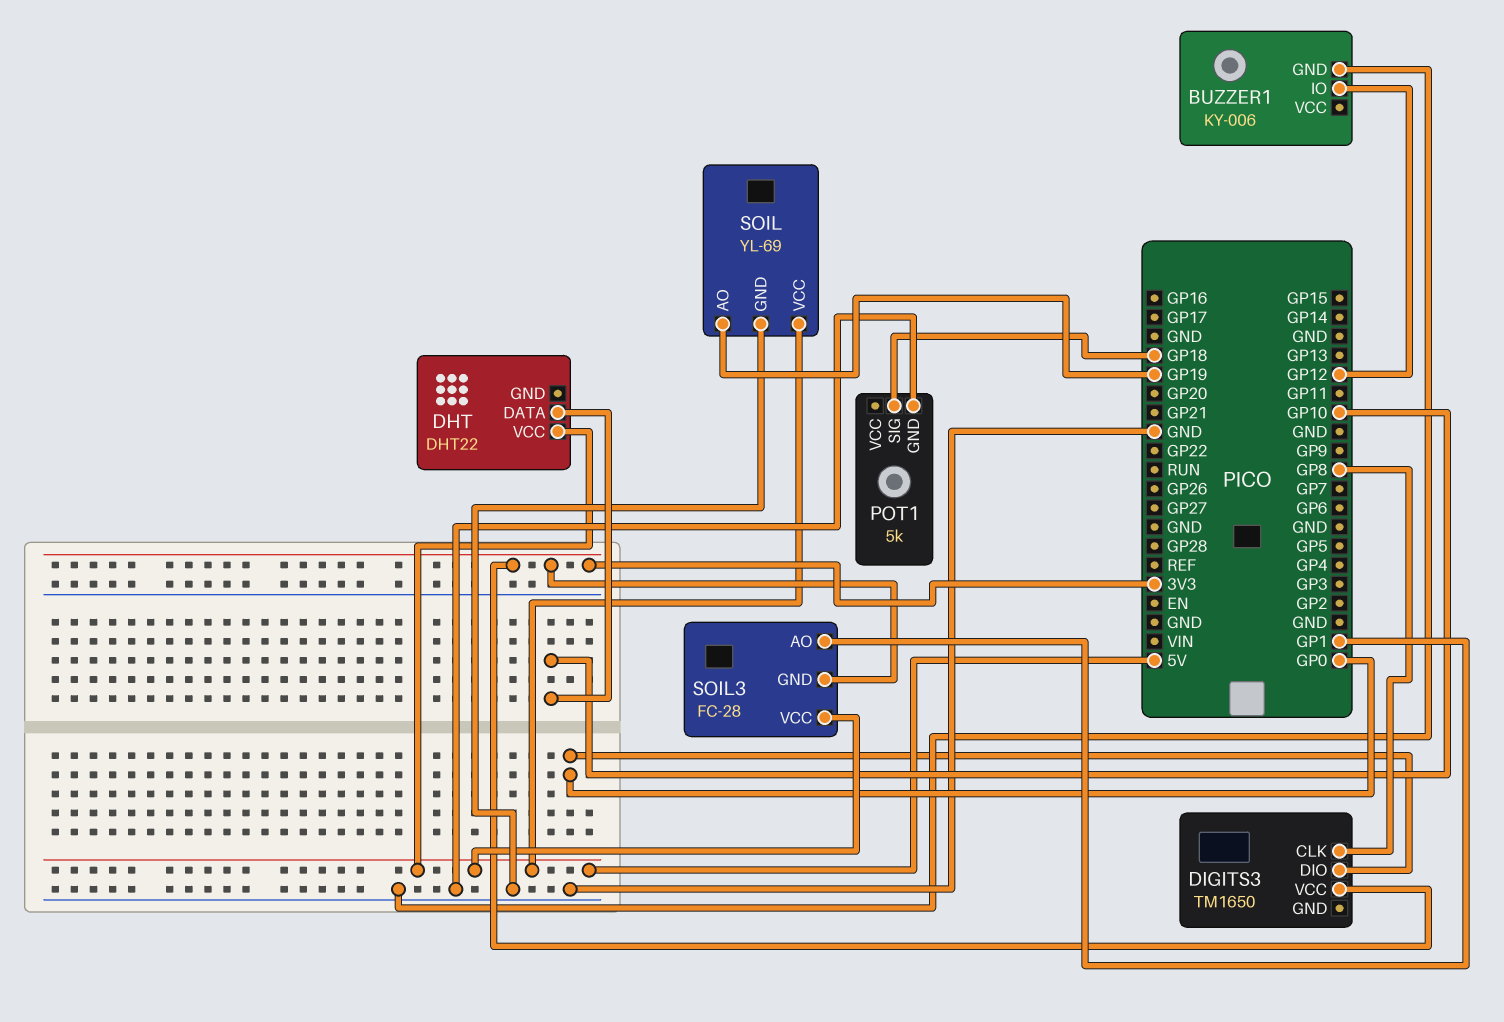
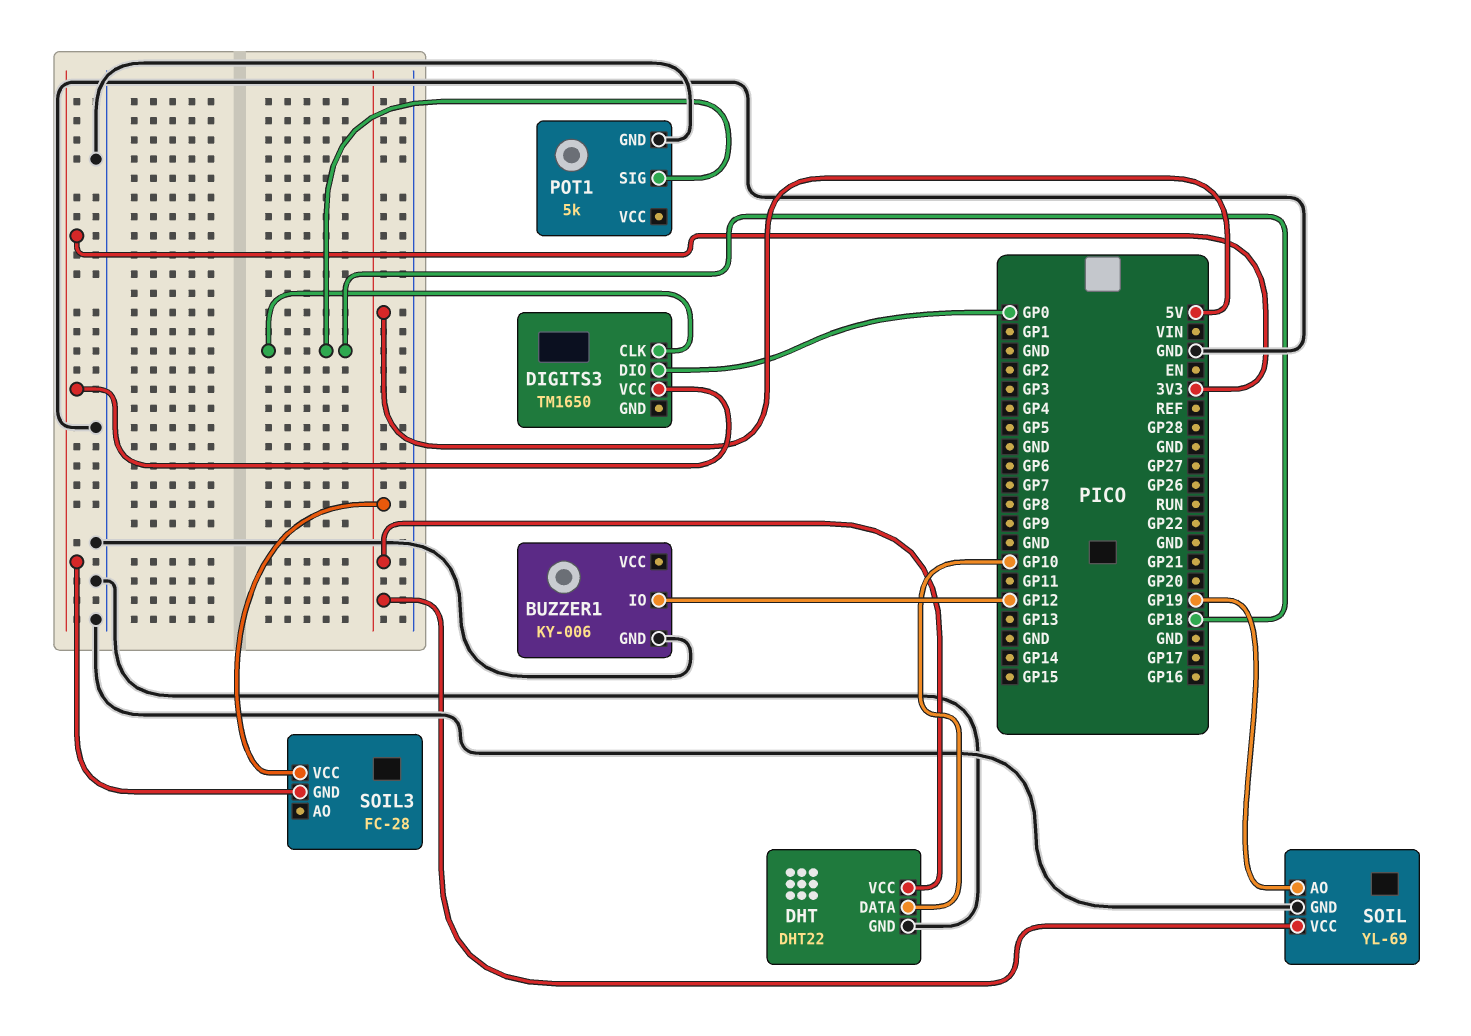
DHT pin GND: none -> GND
DIGITS3 pin CLK: GP8 -> GP18
SOIL3 pin AO: GP1 -> none

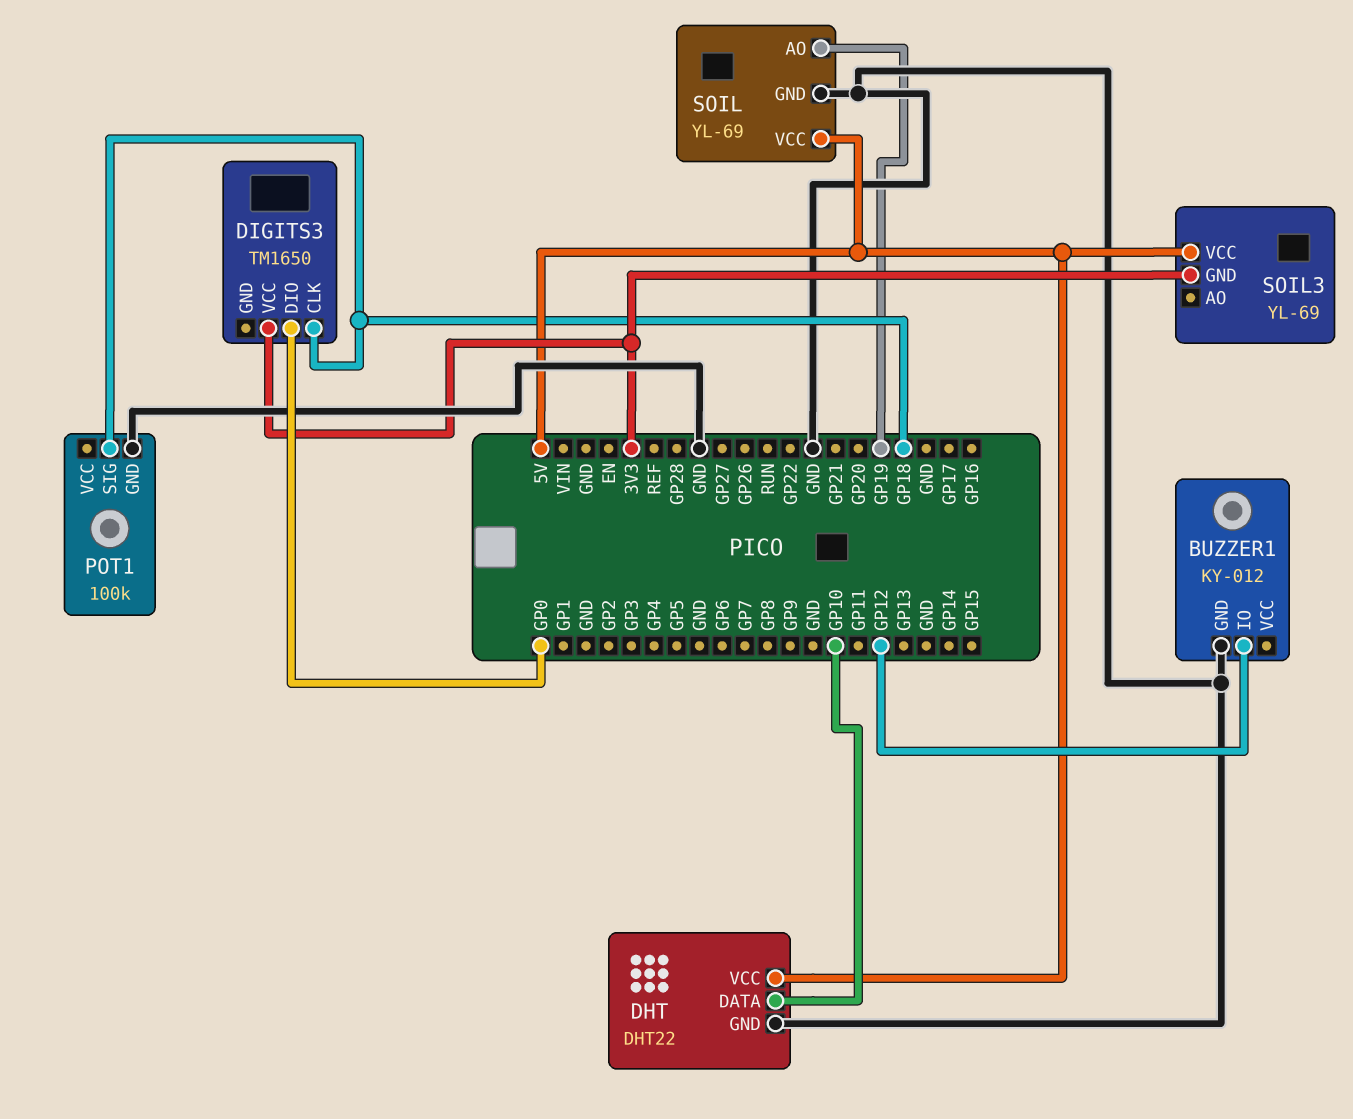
BUZZER1: KY-006 -> KY-012
POT1: 5k -> 100k
SOIL3: FC-28 -> YL-69

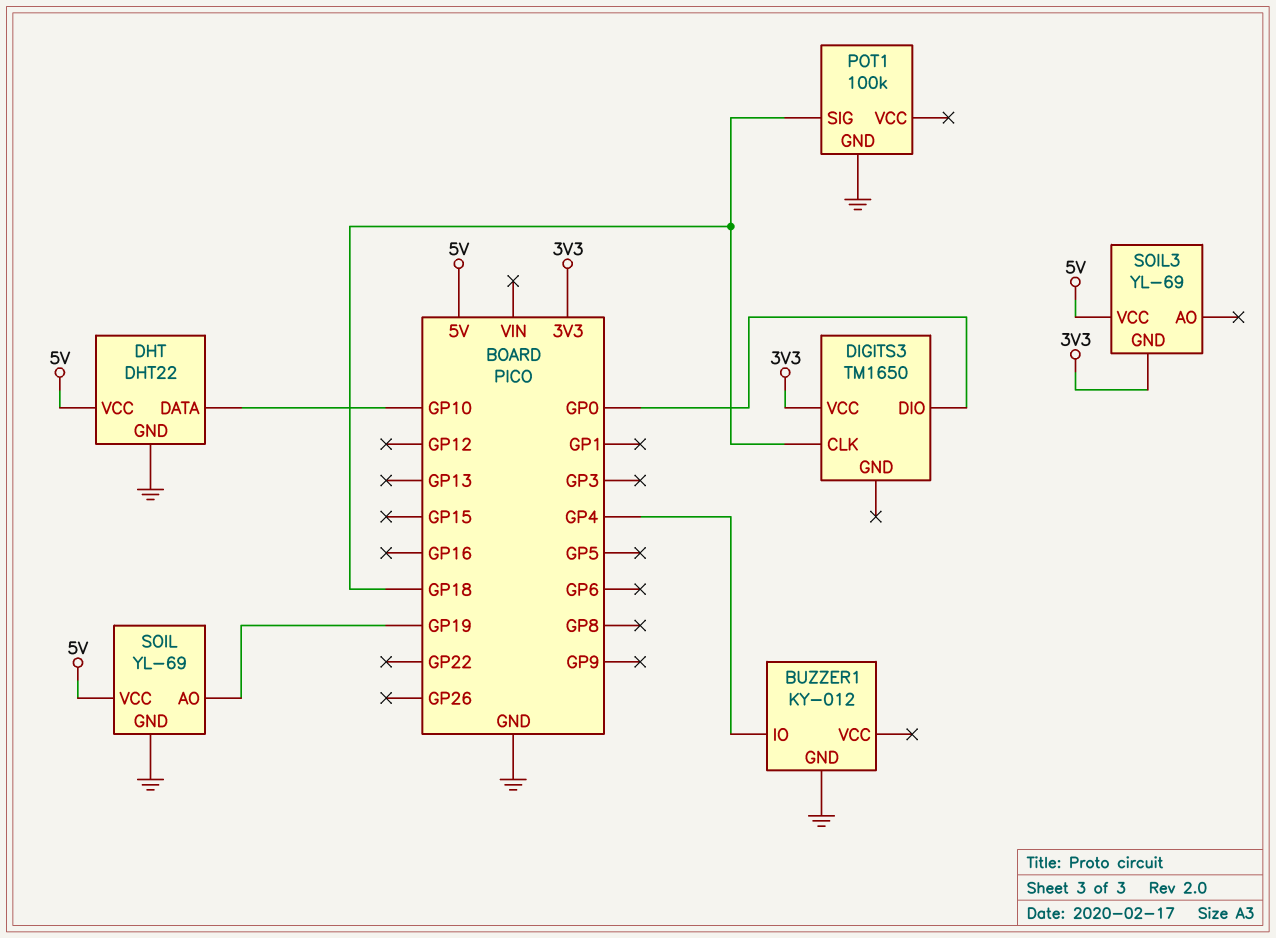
BUZZER1 pin IO: GP12 -> GP4

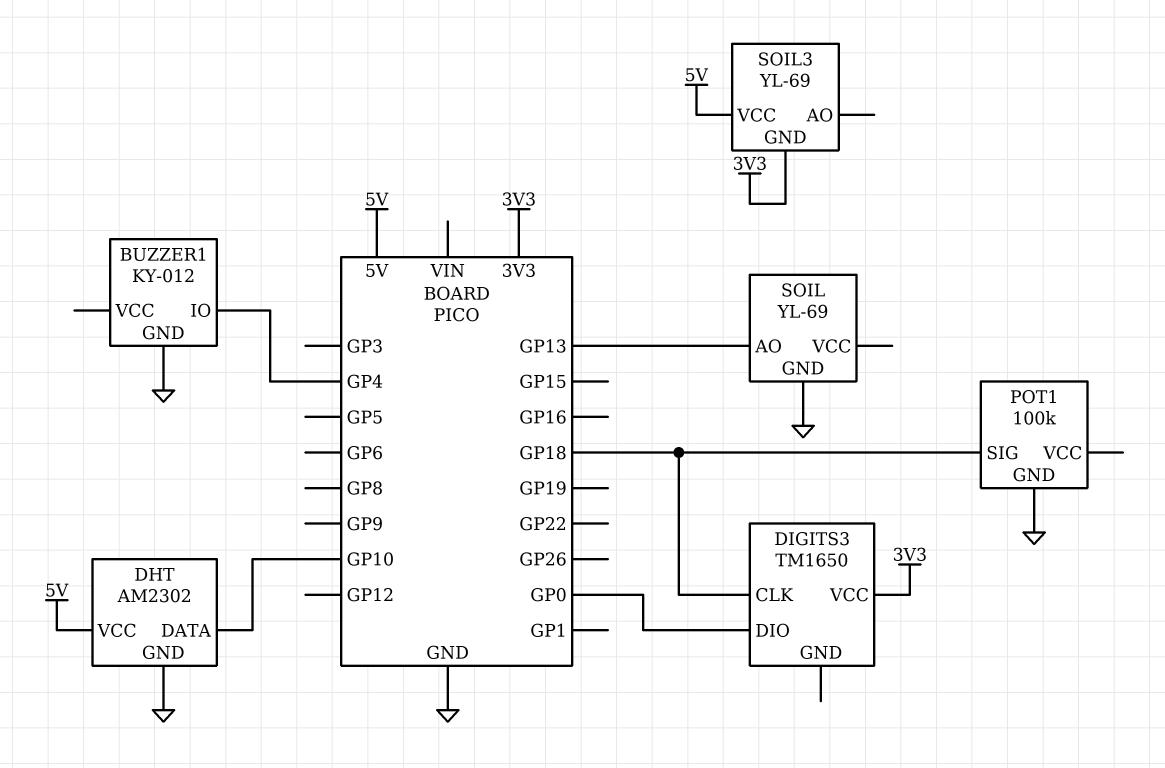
DHT: DHT22 -> AM2302
SOIL pin AO: GP19 -> GP13
SOIL pin VCC: 5V -> none

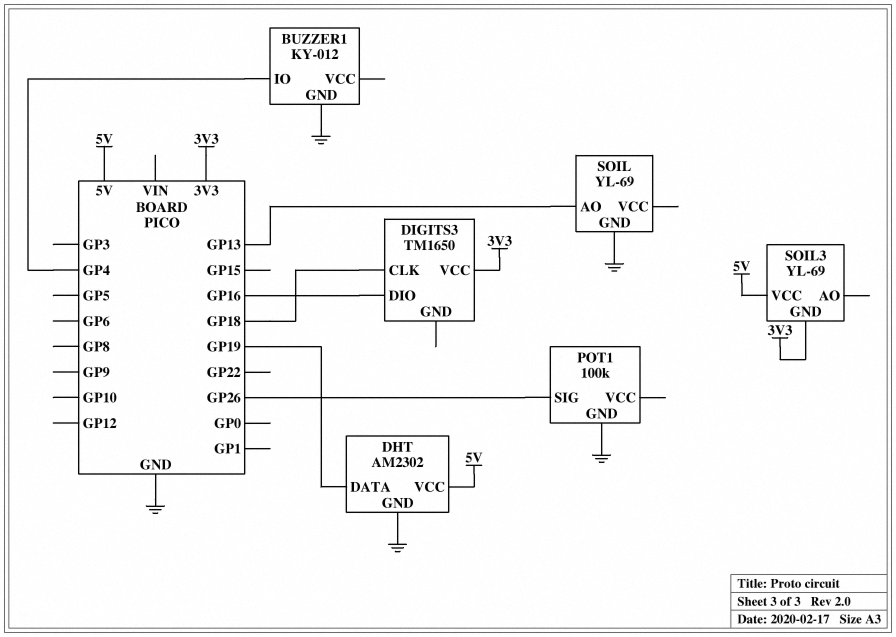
DHT pin DATA: GP10 -> GP19
DIGITS3 pin DIO: GP0 -> GP16
POT1 pin SIG: GP18 -> GP26

